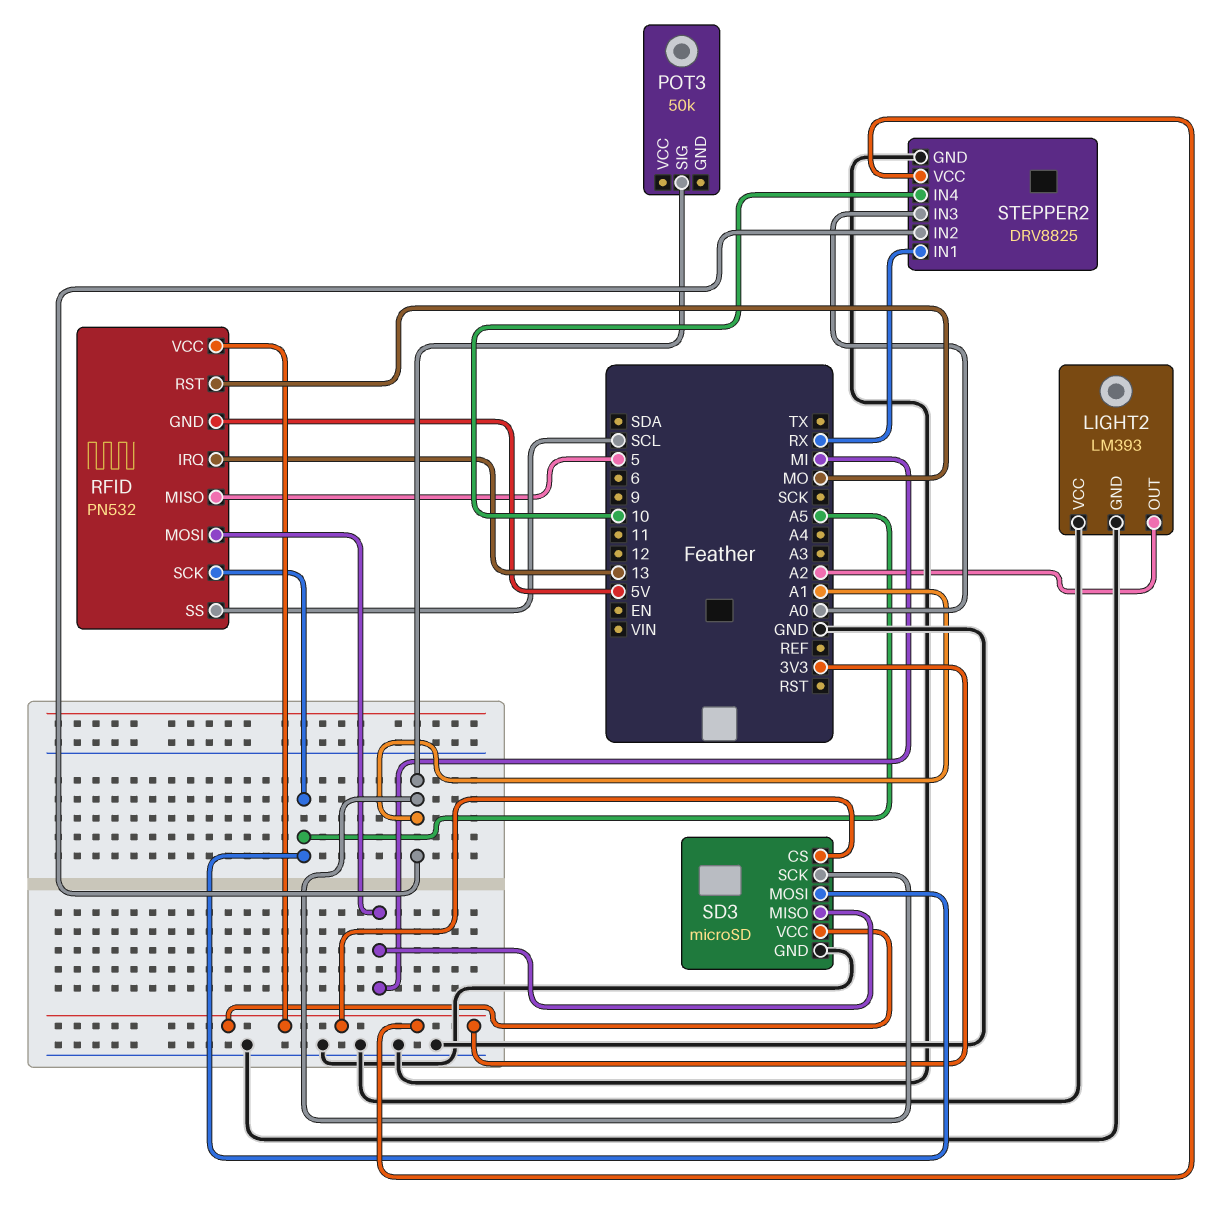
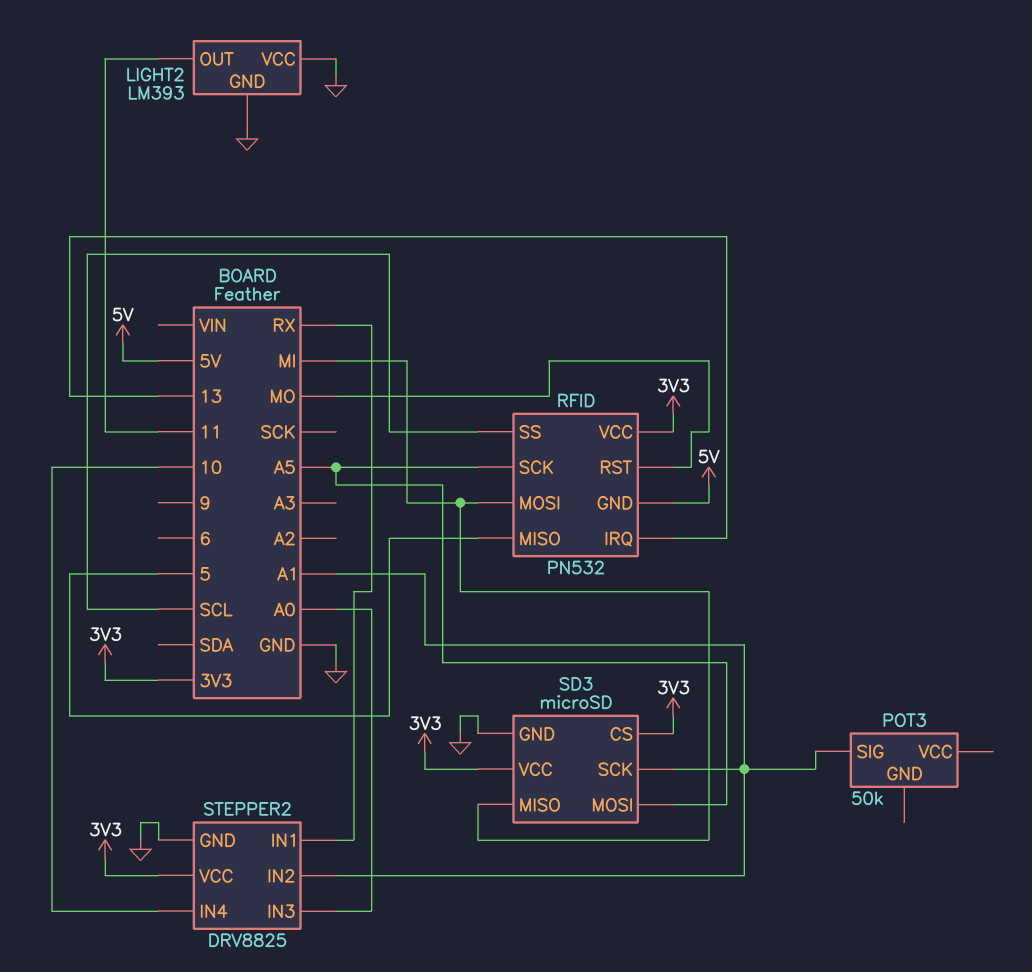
LIGHT2 pin OUT: A2 -> 11

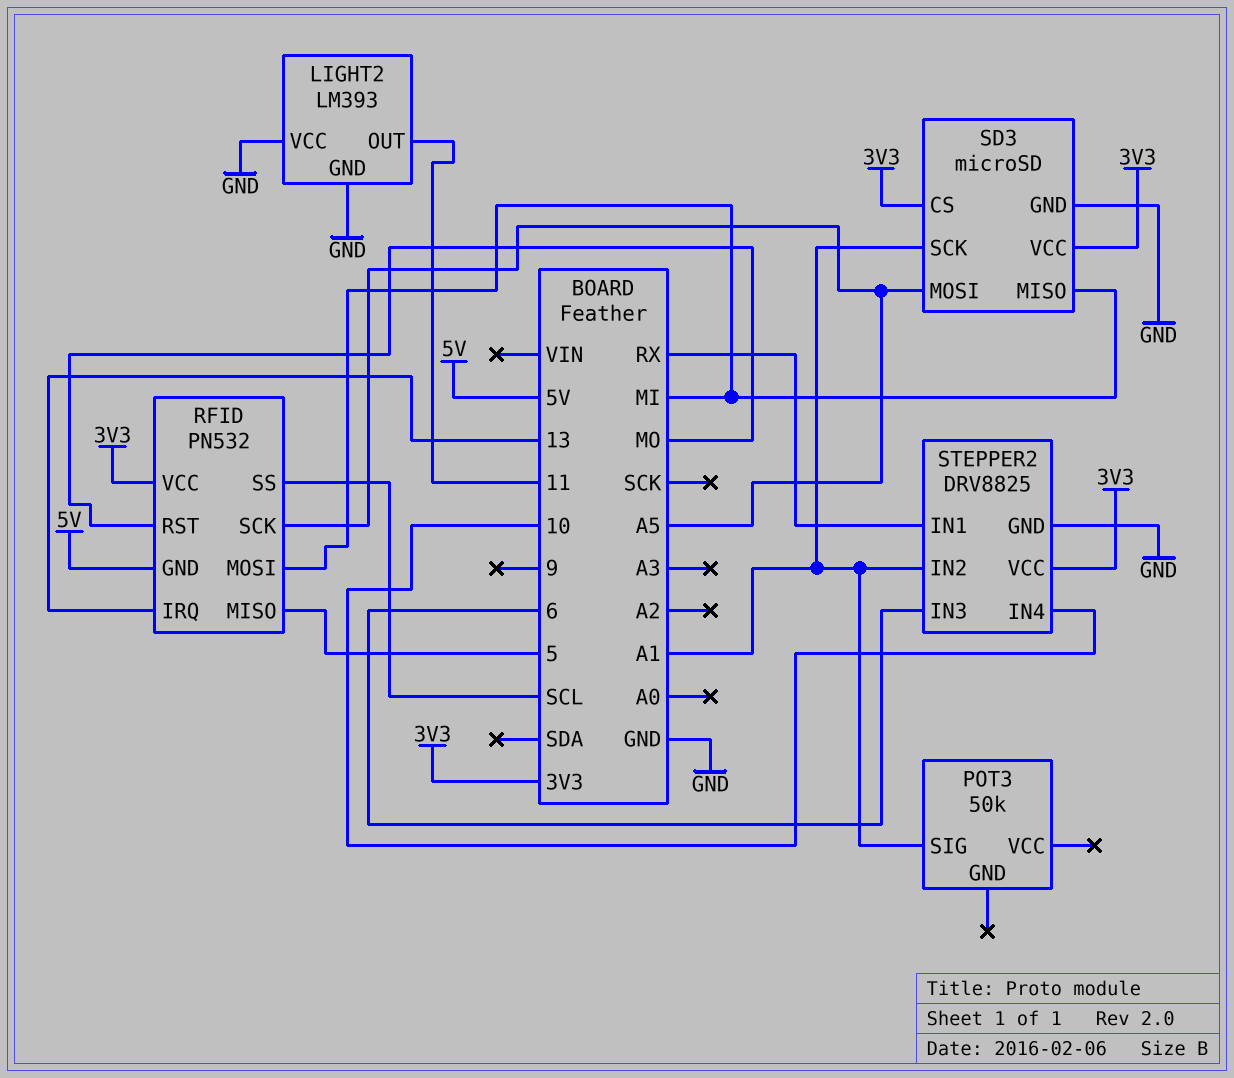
STEPPER2 pin IN3: A0 -> 6

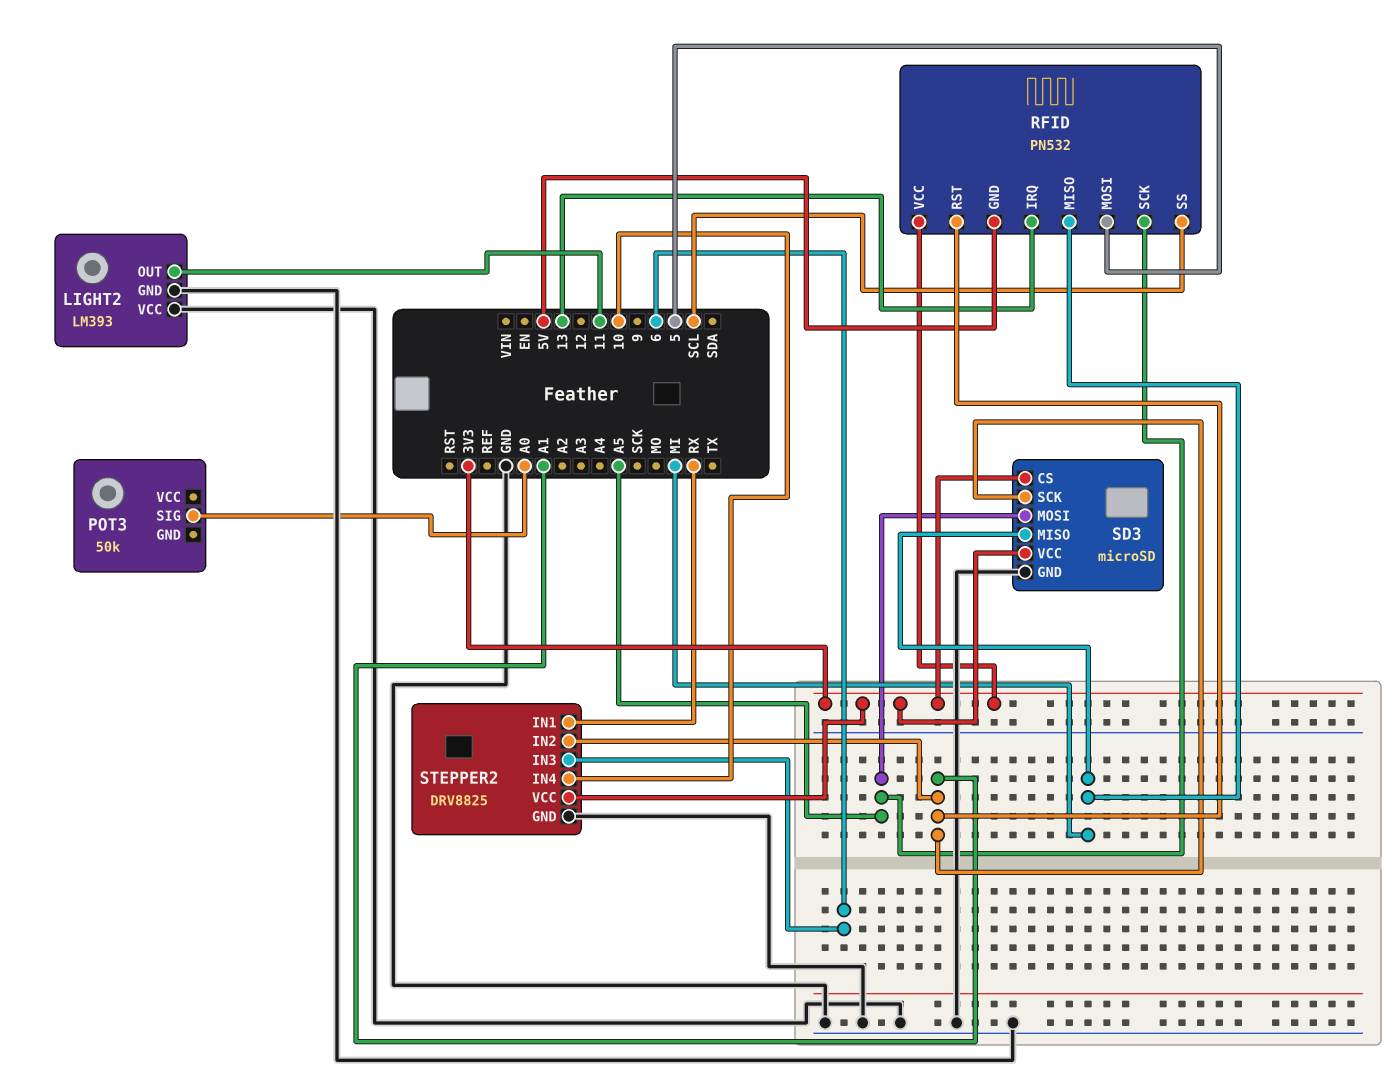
POT3 pin SIG: A1 -> A0
RFID pin MISO: 5 -> MI
RFID pin MOSI: MI -> 5
RFID pin RST: MO -> A1

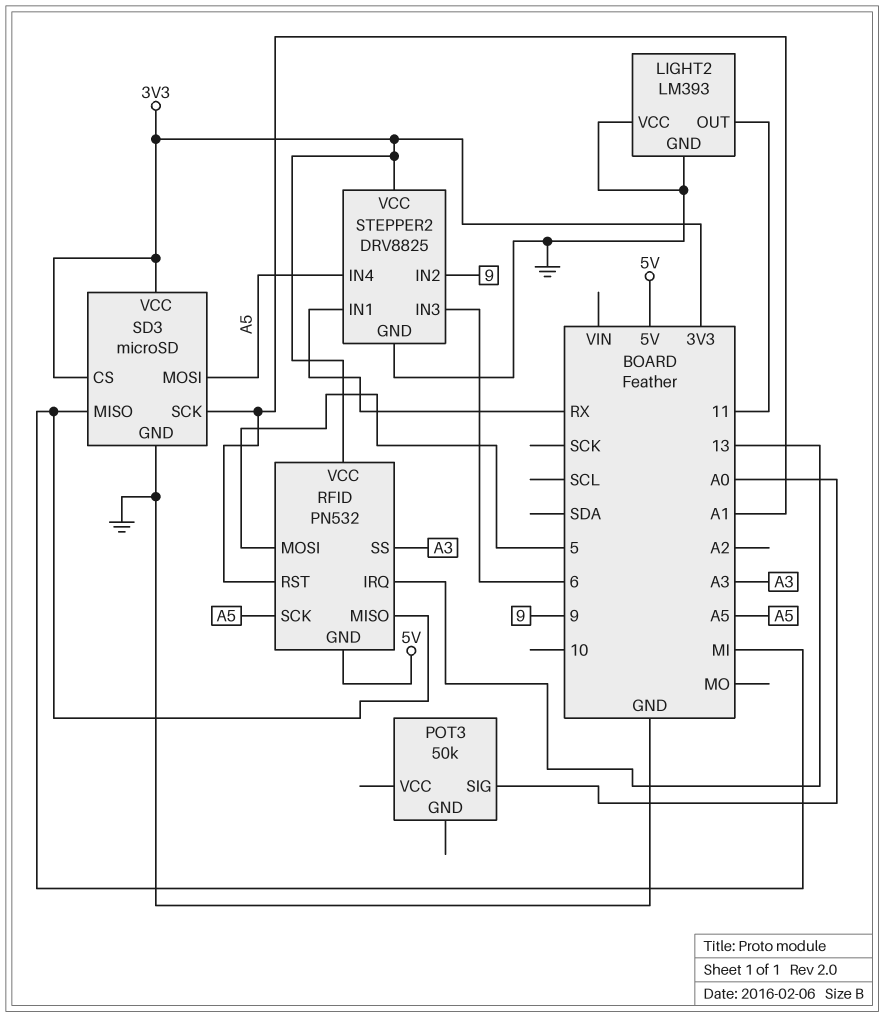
RFID pin SS: SCL -> A3
STEPPER2 pin IN2: A1 -> 9
STEPPER2 pin IN4: 10 -> A5

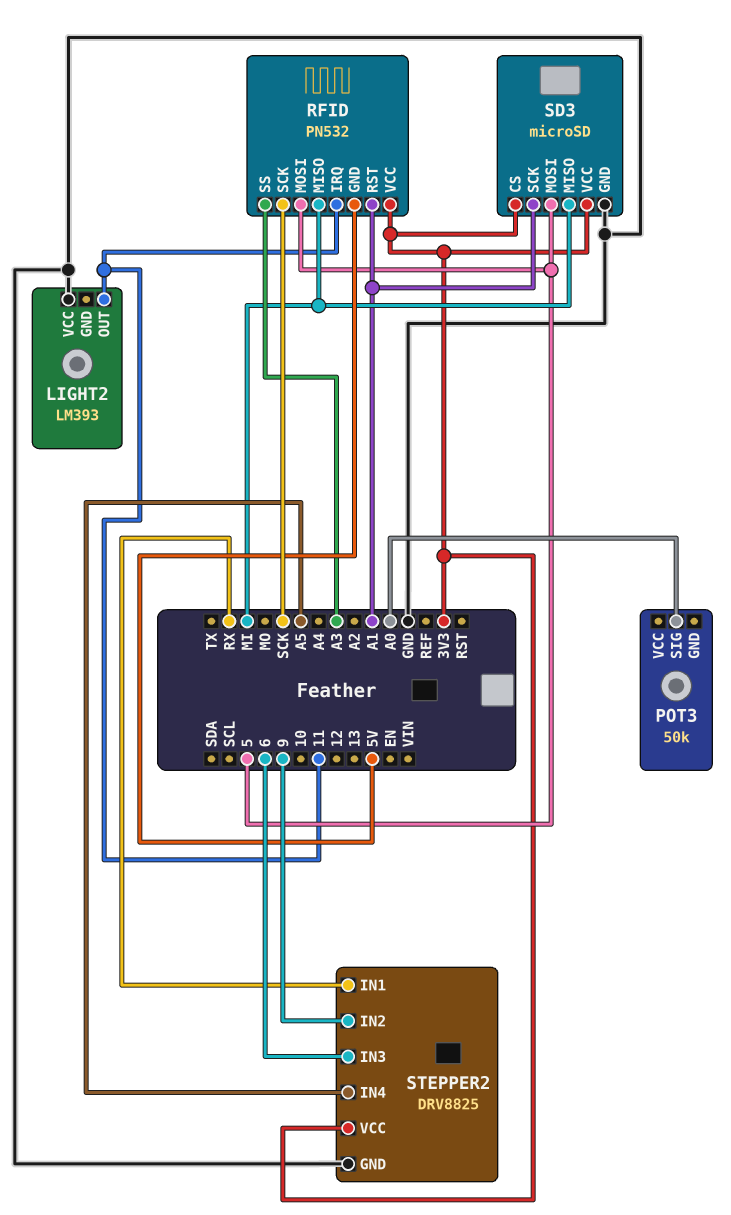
LIGHT2 pin GND: GND -> none
RFID pin IRQ: 13 -> 11
RFID pin SCK: A5 -> SCK
SD3 pin MOSI: A5 -> 5

